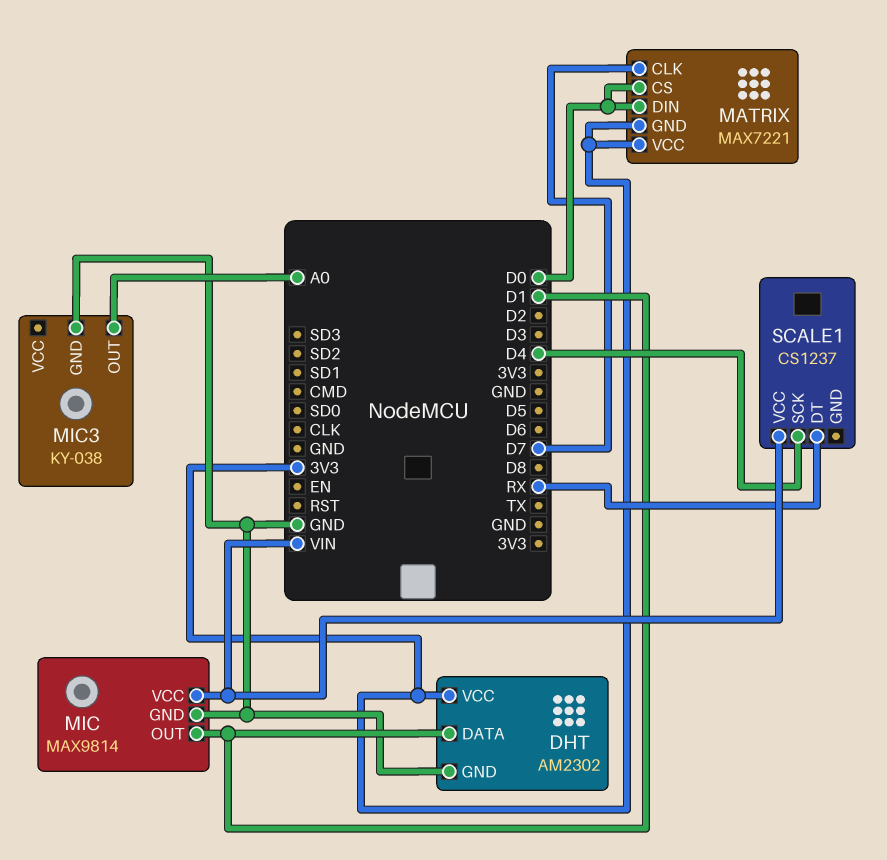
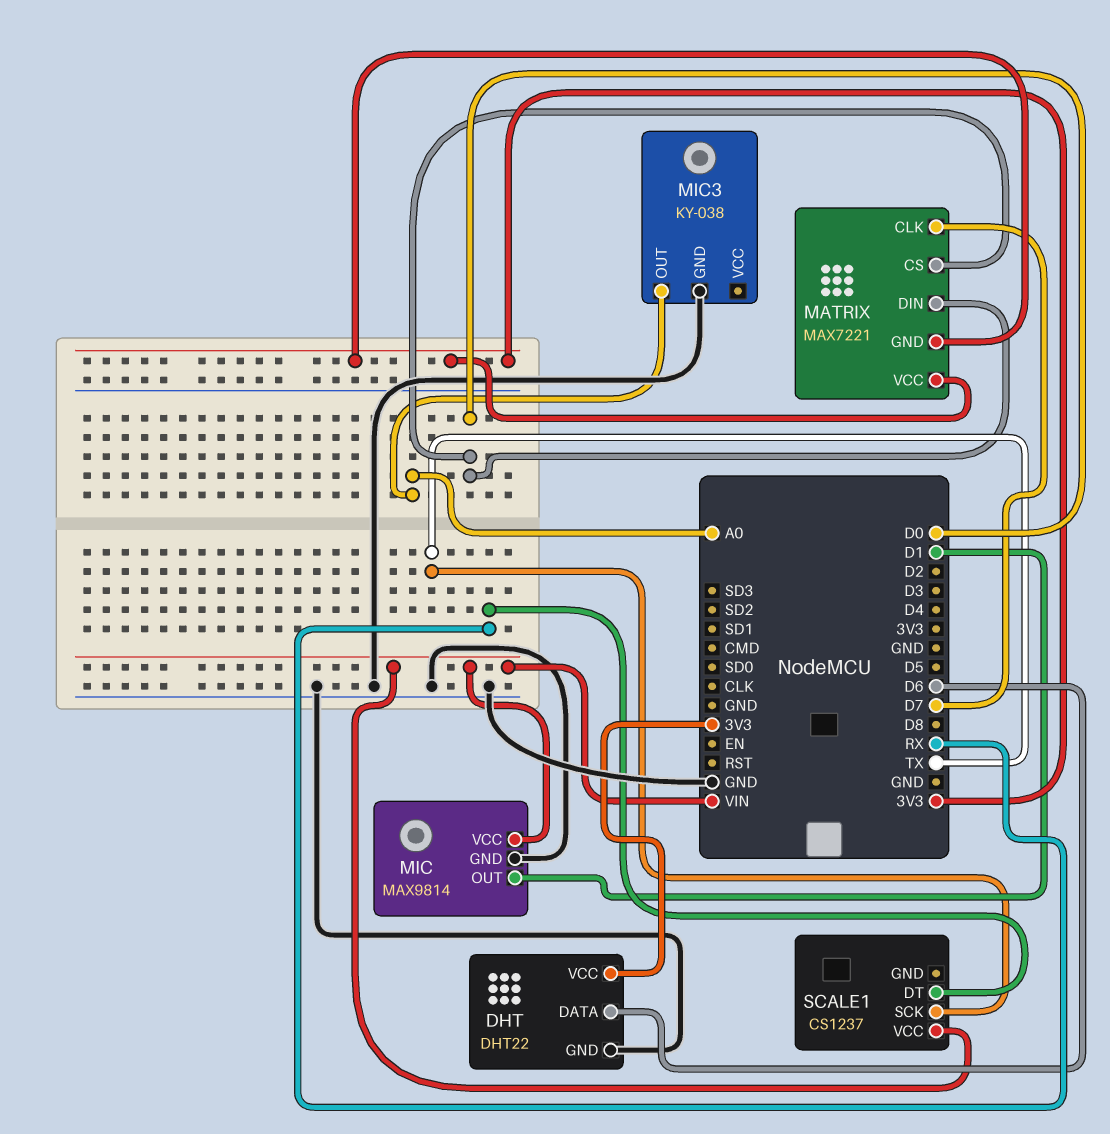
DHT: AM2302 -> DHT22
DHT pin DATA: D1 -> D6
SCALE1 pin SCK: D4 -> TX

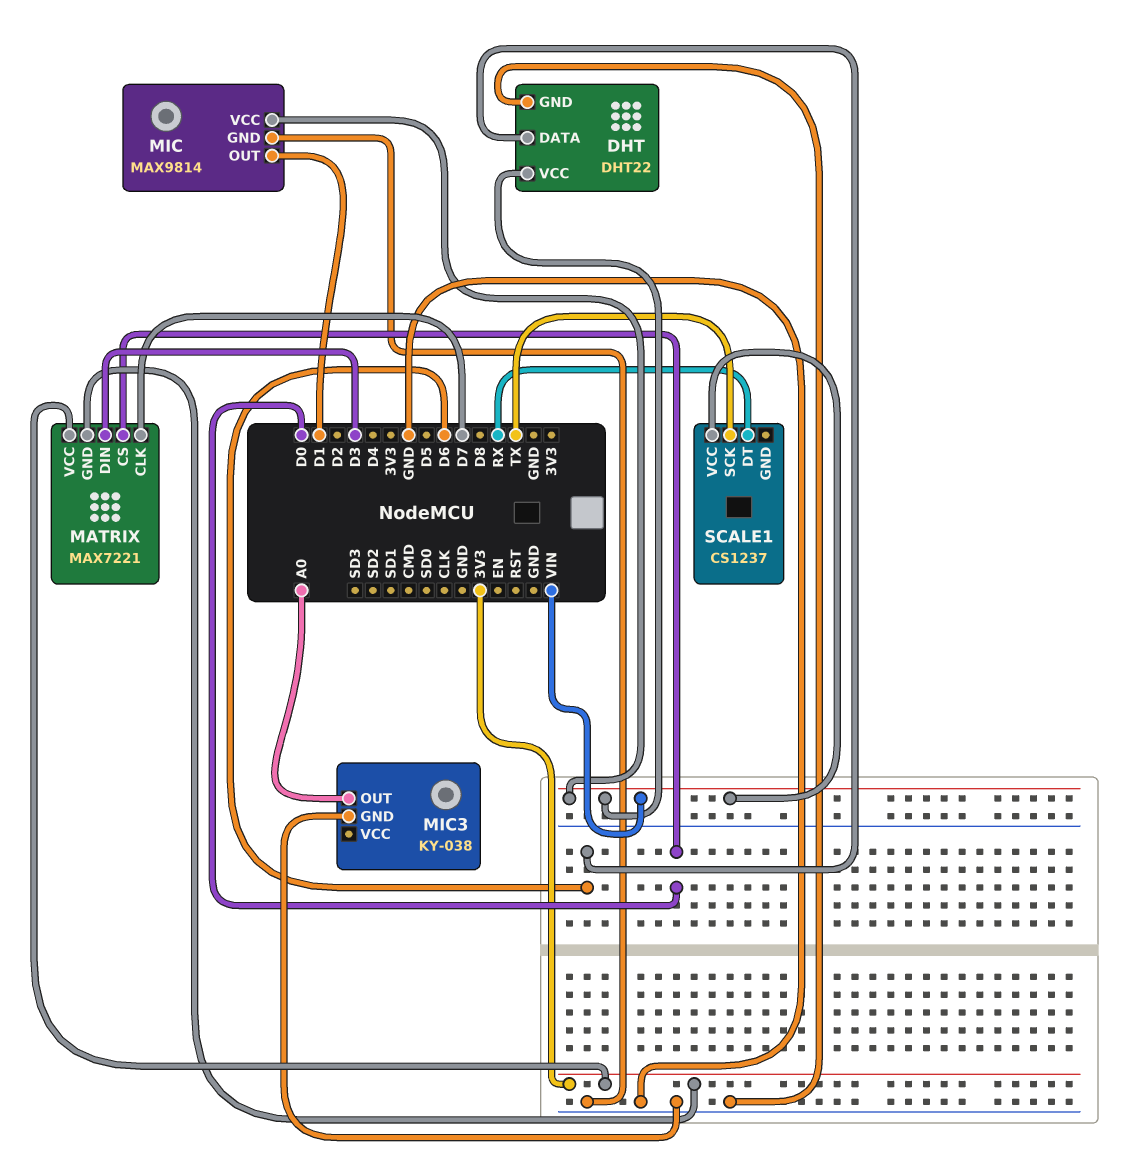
DHT pin VCC: 3V3 -> VIN
MATRIX pin DIN: D0 -> D3

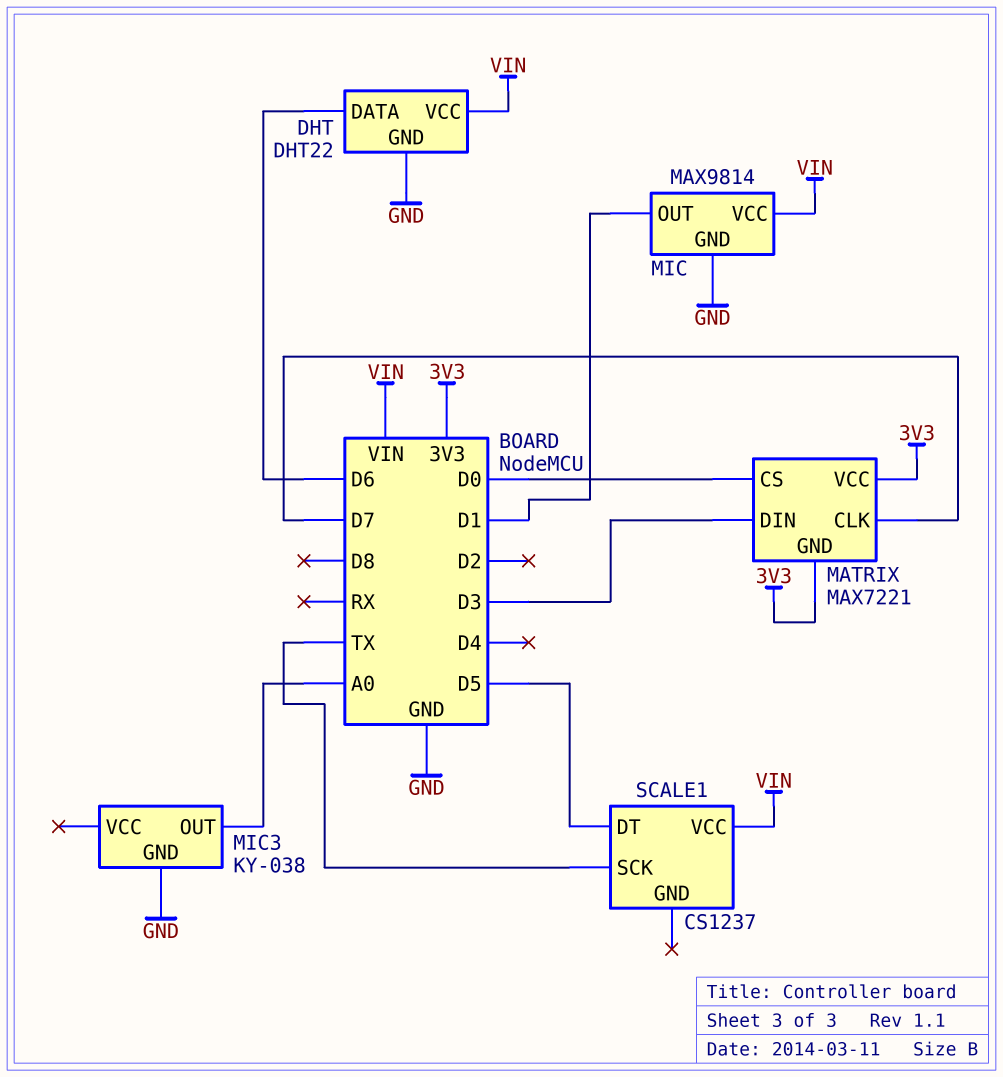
SCALE1 pin DT: RX -> D5

